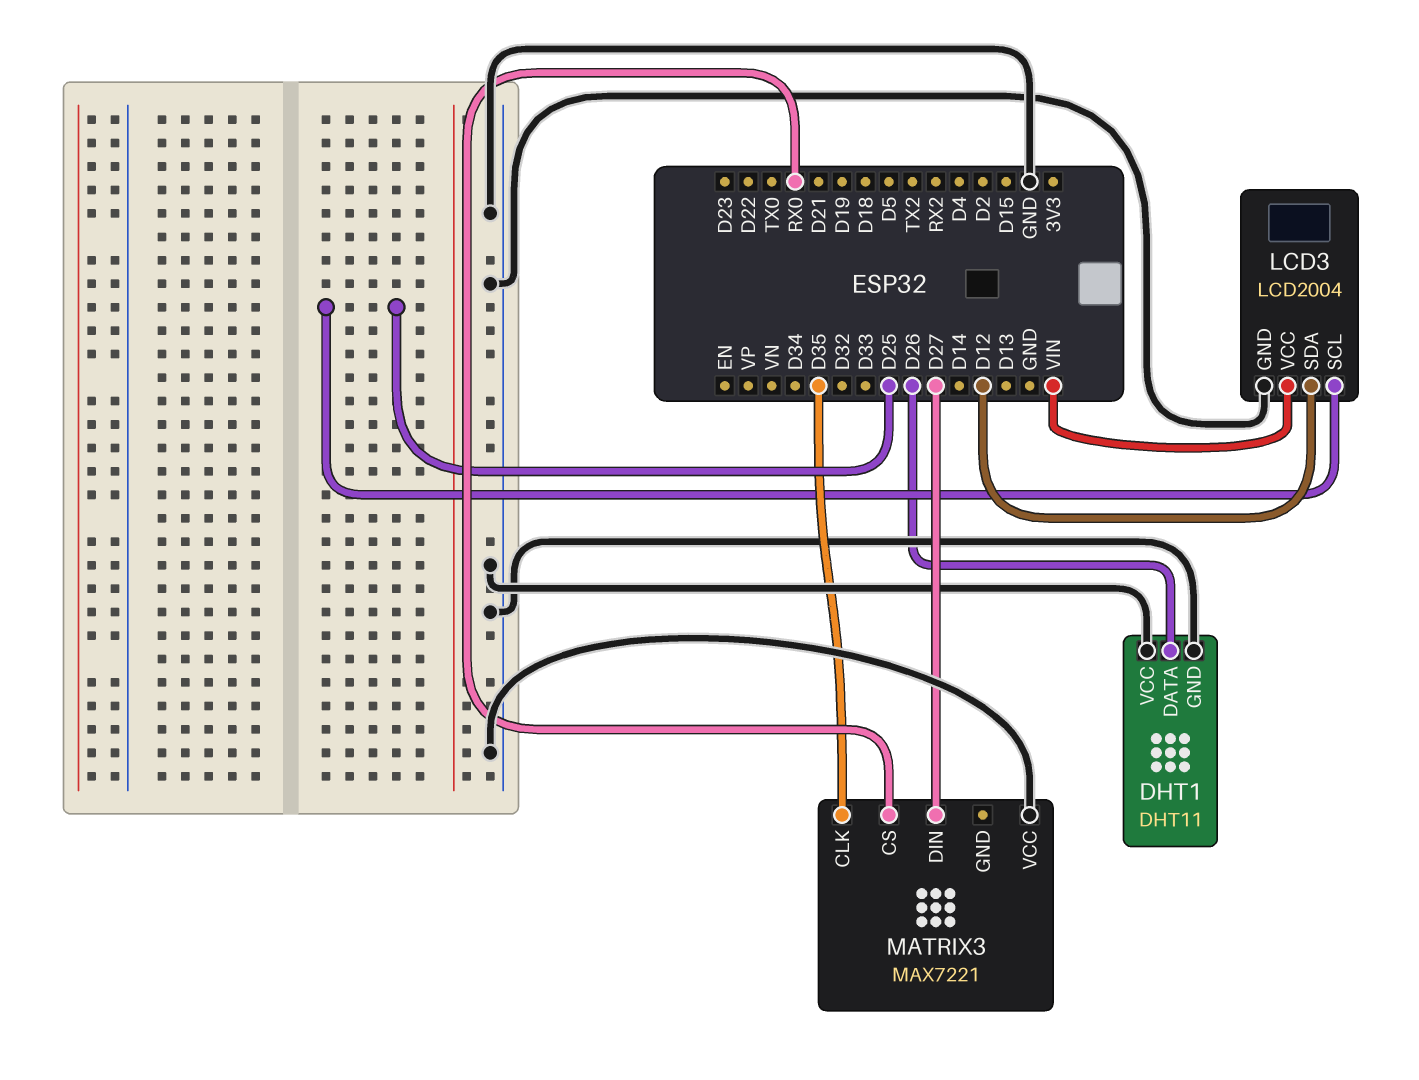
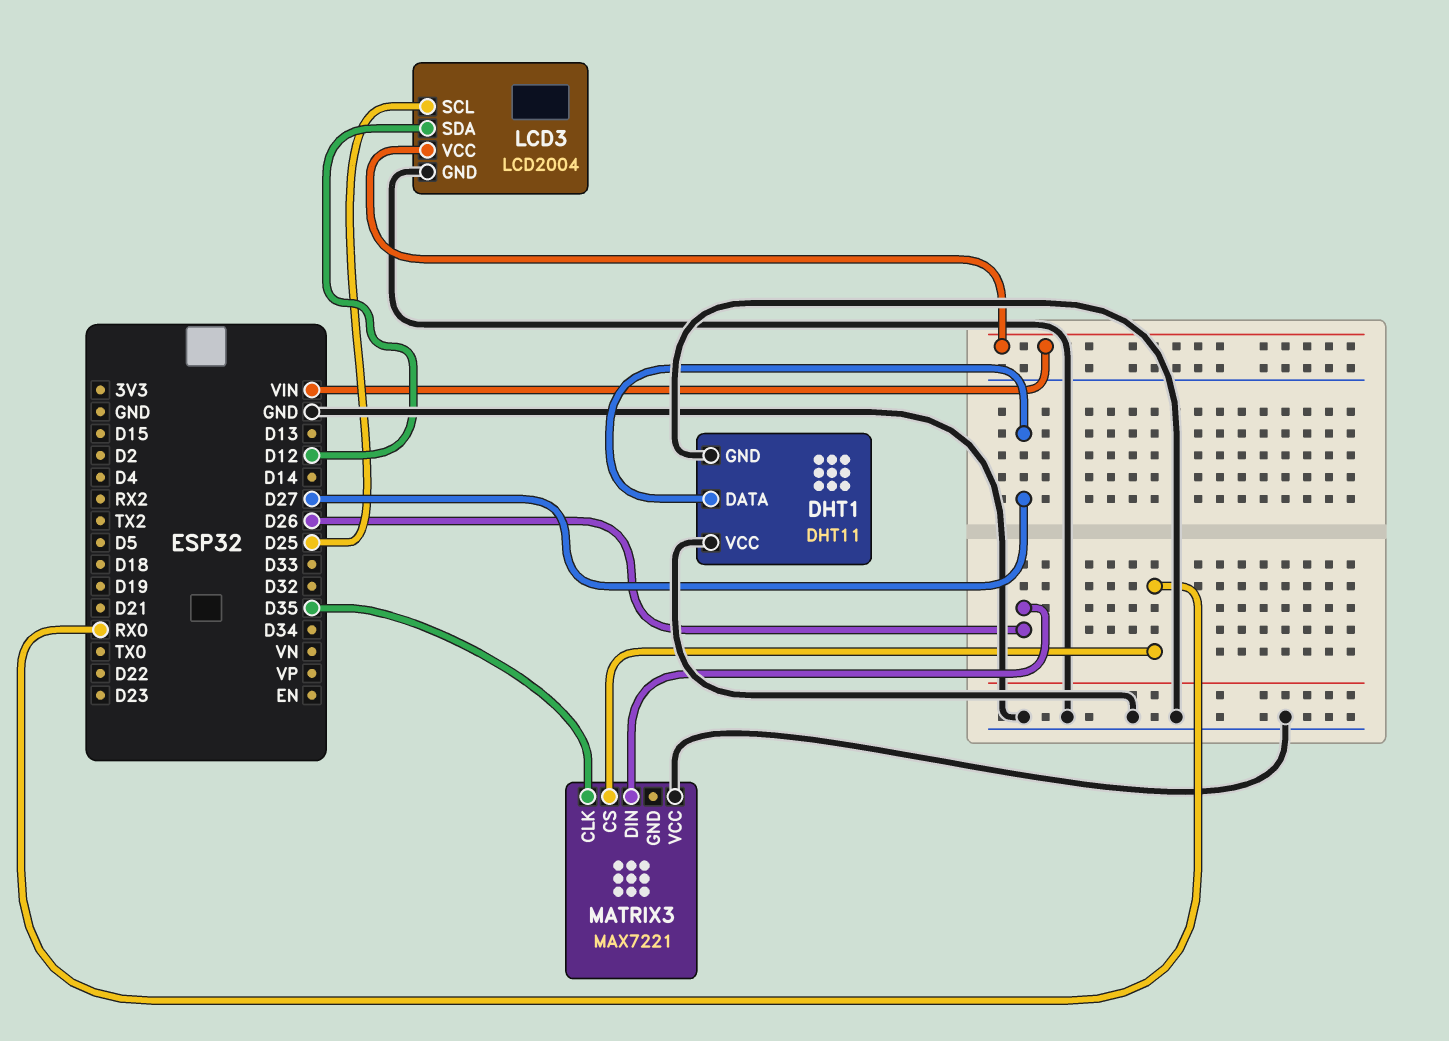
DHT1 pin DATA: D26 -> D27
MATRIX3 pin DIN: D27 -> D26

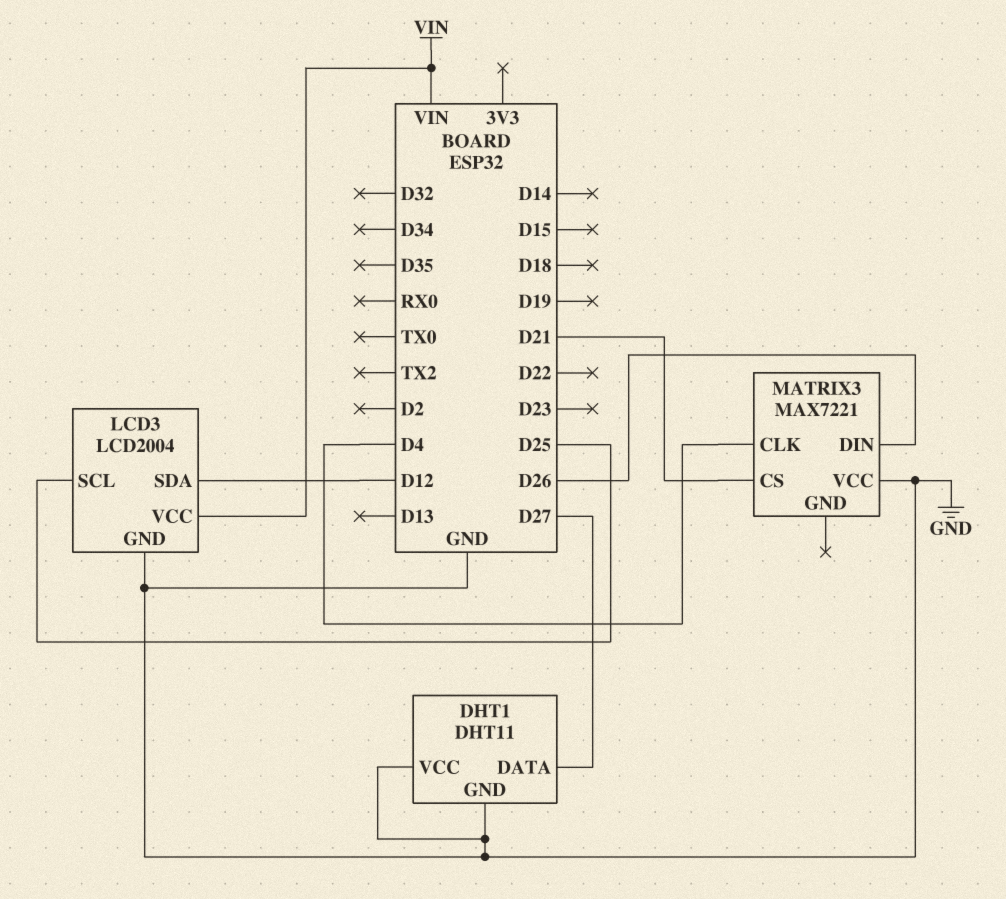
MATRIX3 pin CLK: D35 -> D4
MATRIX3 pin CS: RX0 -> D21

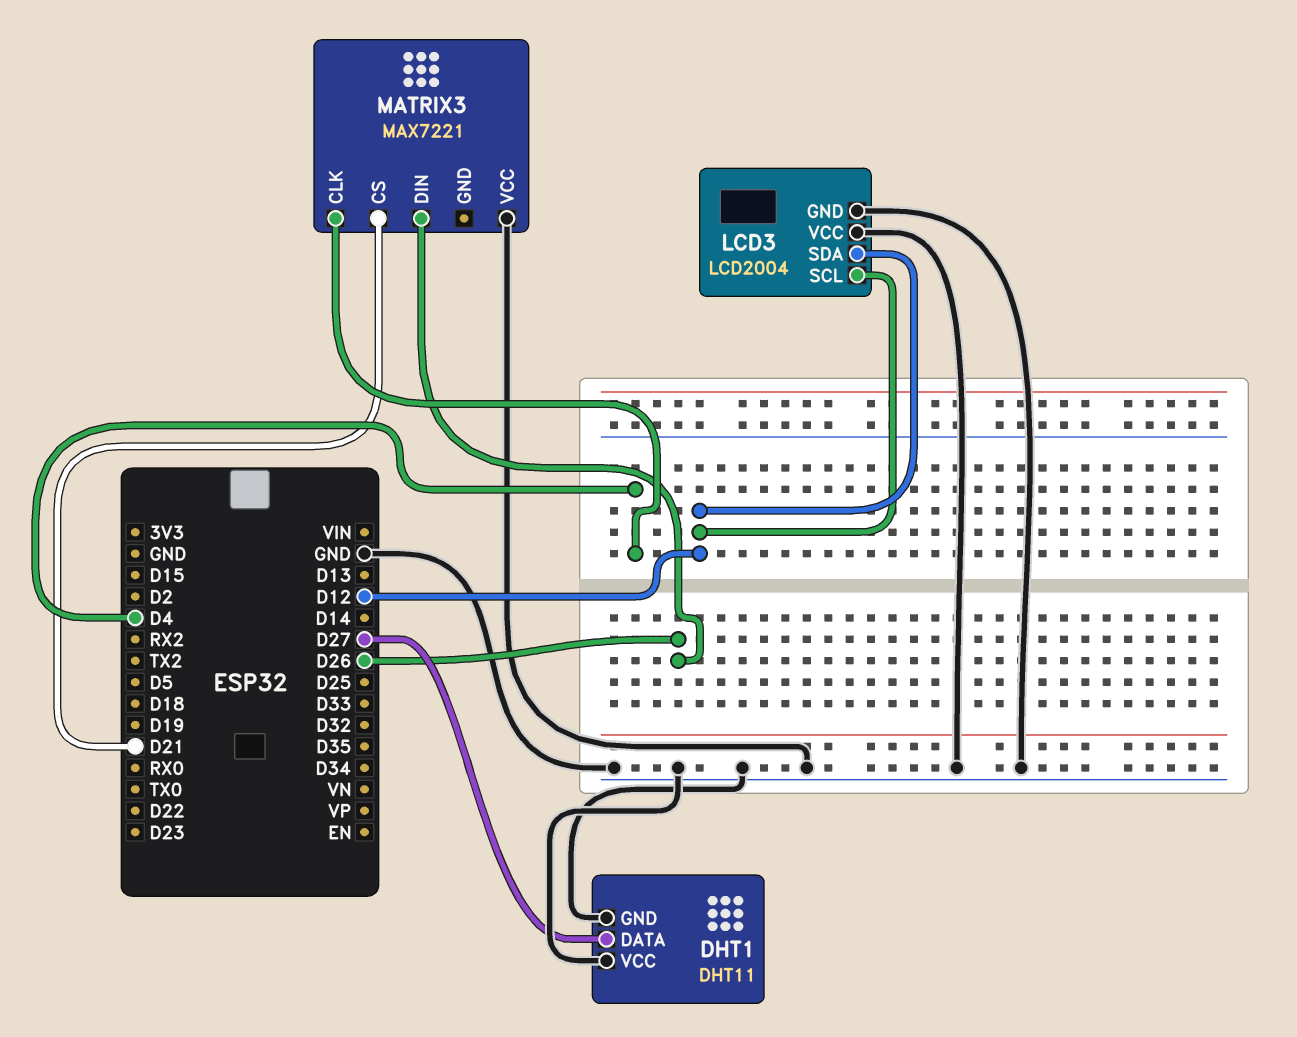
LCD3 pin SCL: D25 -> D12
LCD3 pin VCC: VIN -> GND

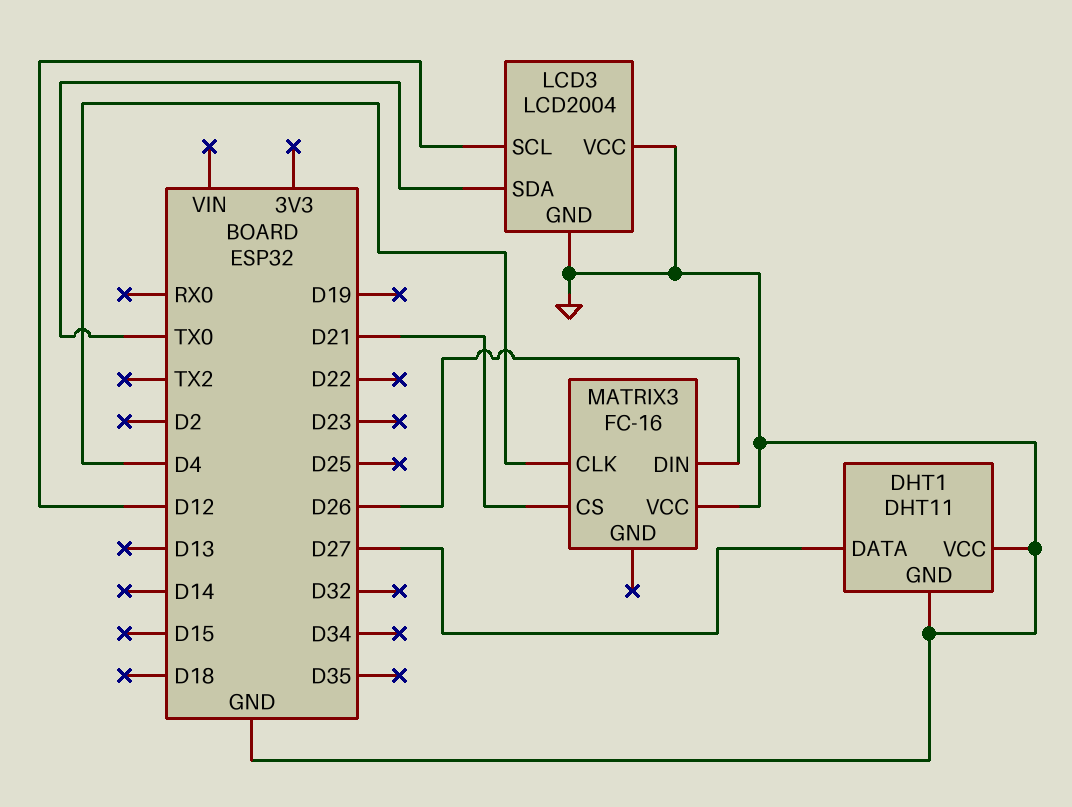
LCD3 pin SDA: D12 -> TX0
MATRIX3: MAX7221 -> FC-16

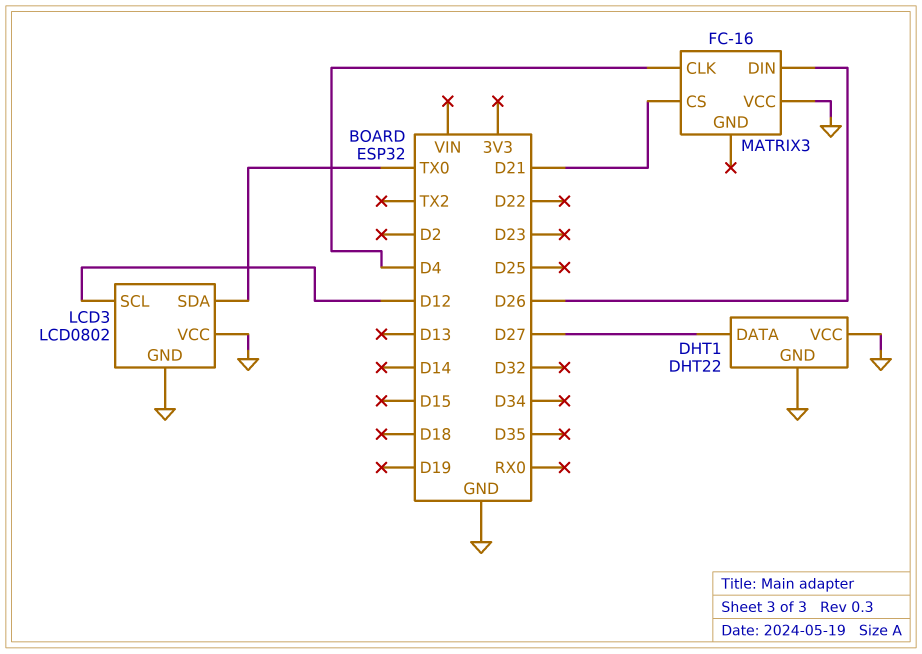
DHT1: DHT11 -> DHT22
LCD3: LCD2004 -> LCD0802

